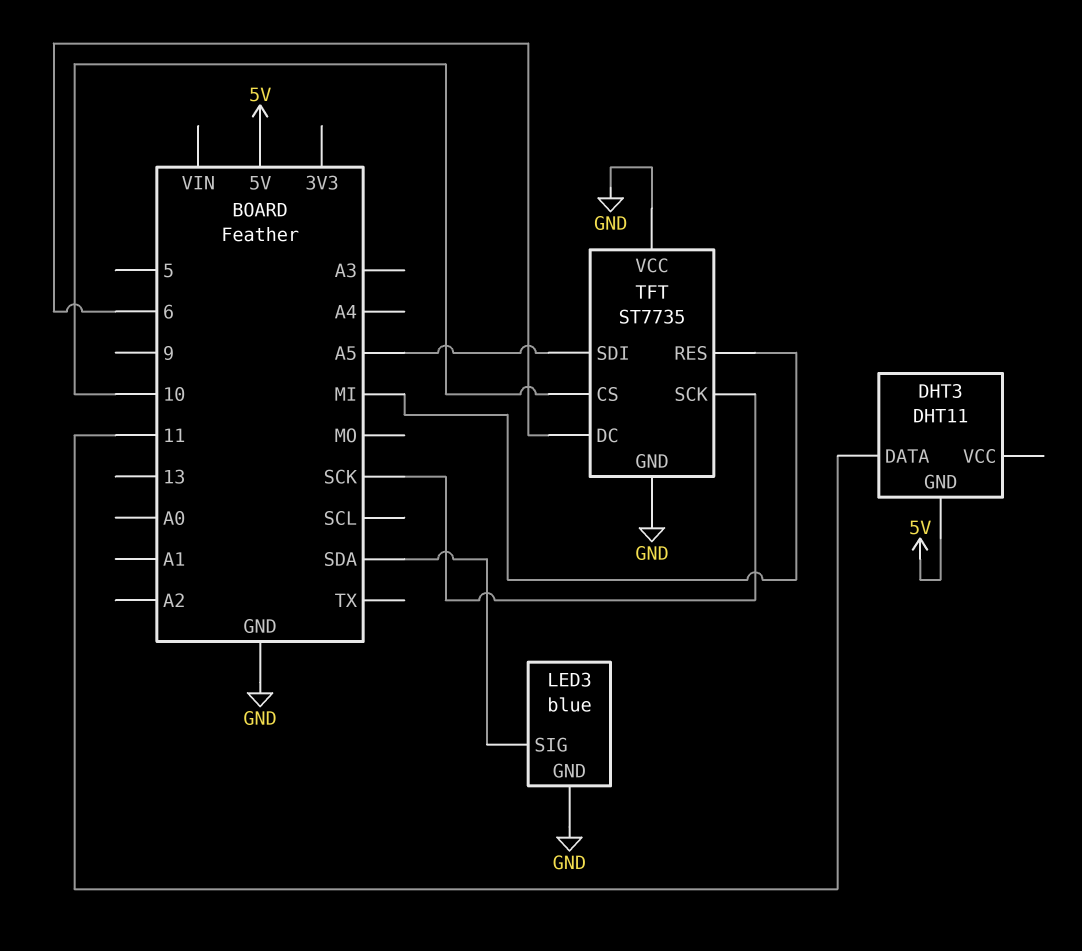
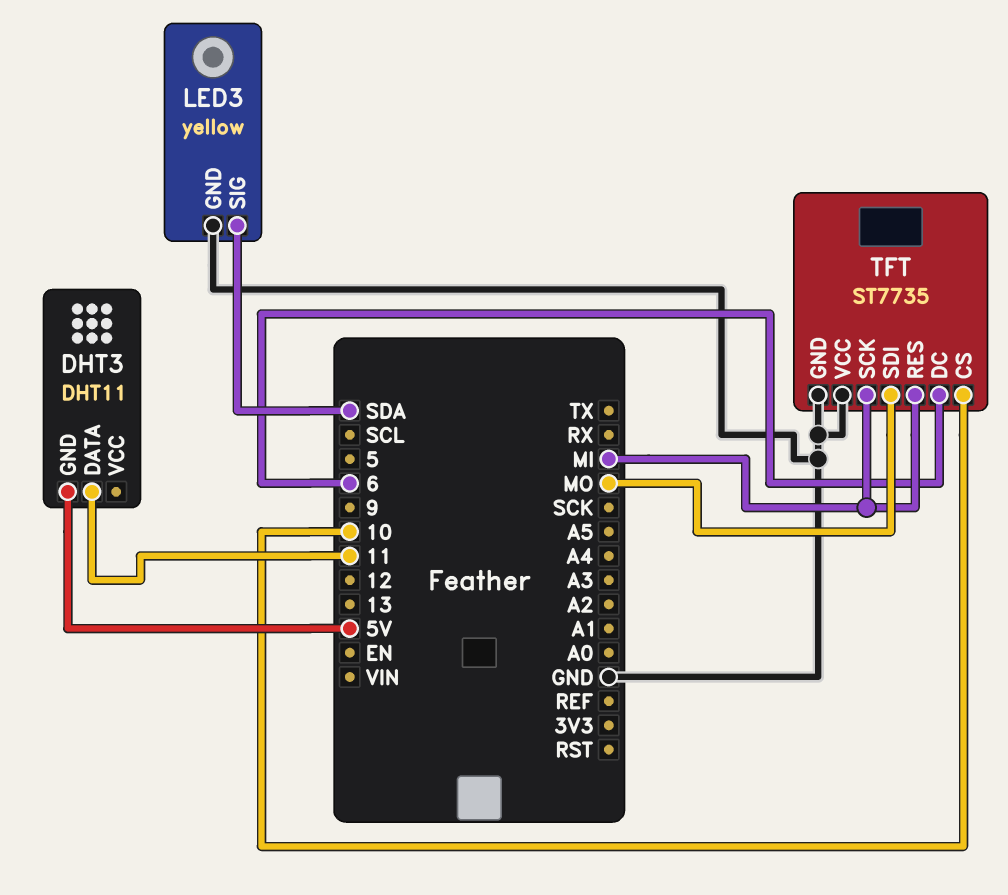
LED3: blue -> yellow
TFT pin SCK: SCK -> MI
TFT pin SDI: A5 -> MO

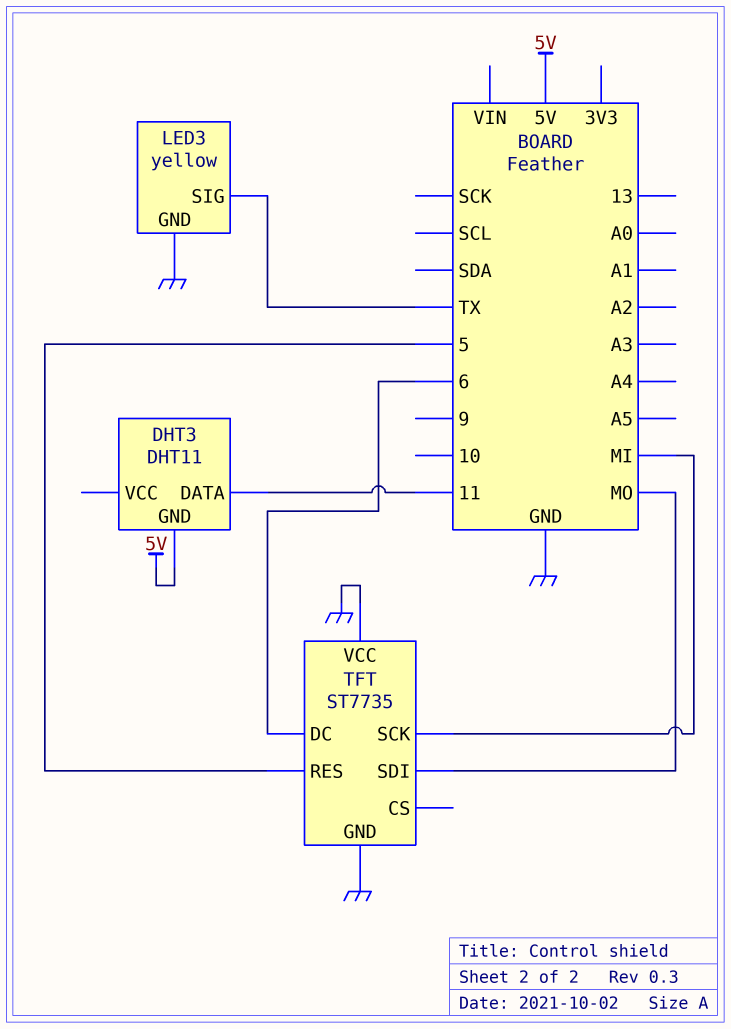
LED3 pin SIG: SDA -> TX
TFT pin CS: 10 -> none
TFT pin RES: MI -> 5

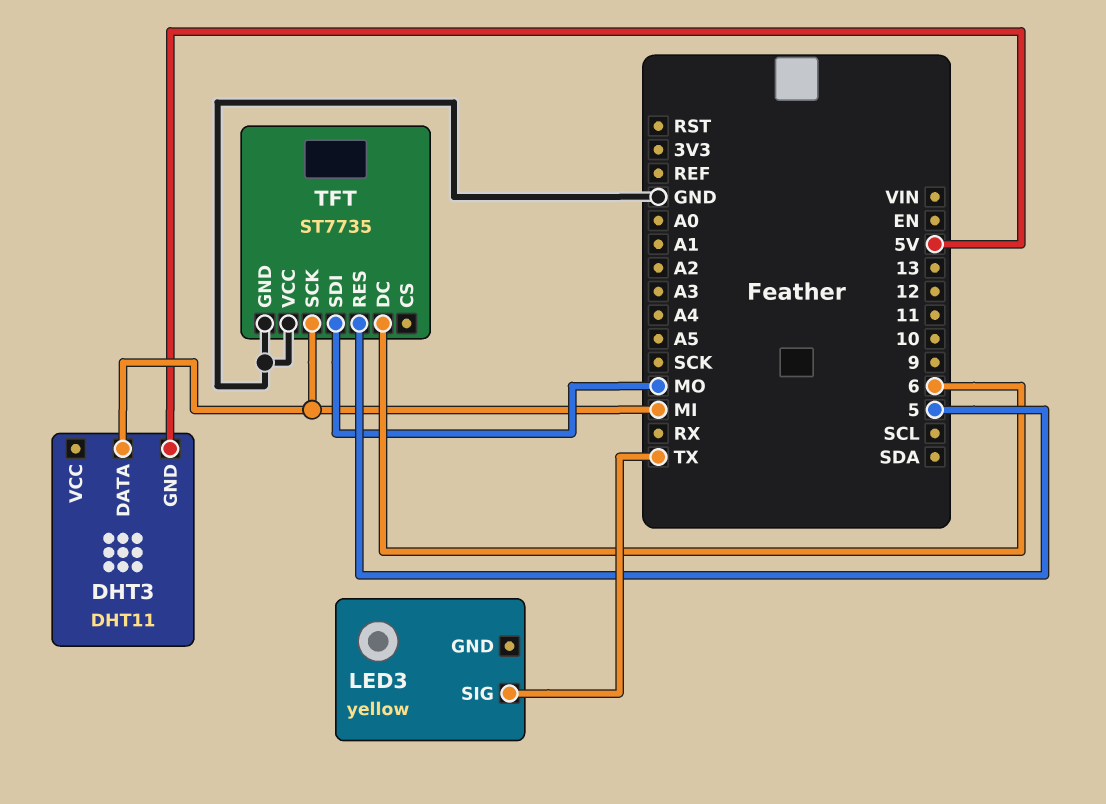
DHT3 pin DATA: 11 -> MI
LED3 pin GND: GND -> none

